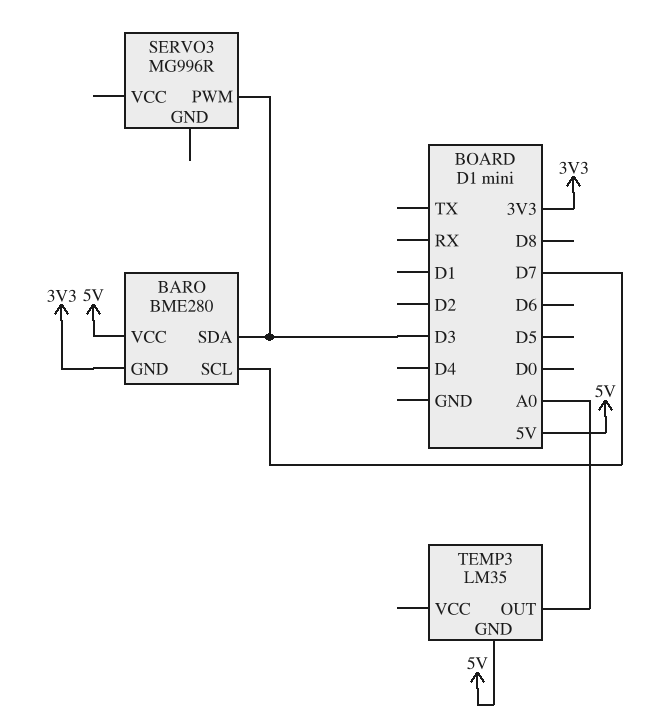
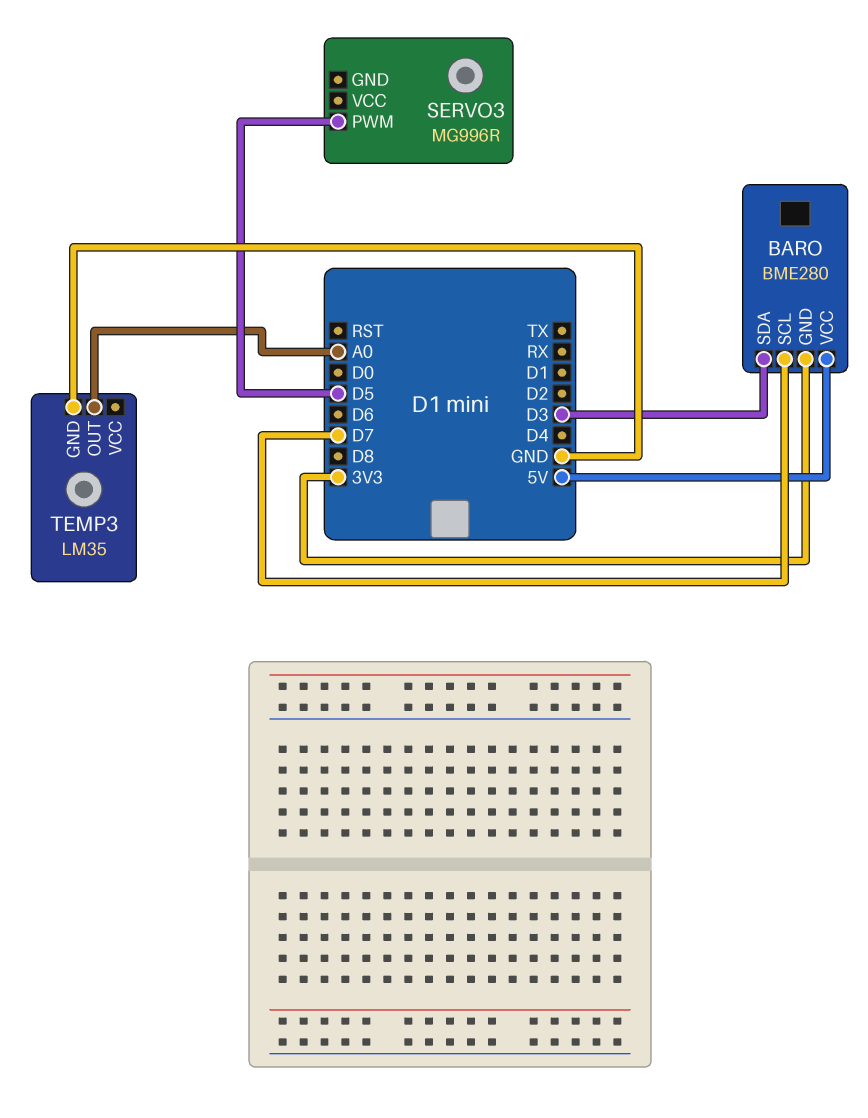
SERVO3 pin PWM: D3 -> D5
TEMP3 pin GND: 5V -> GND

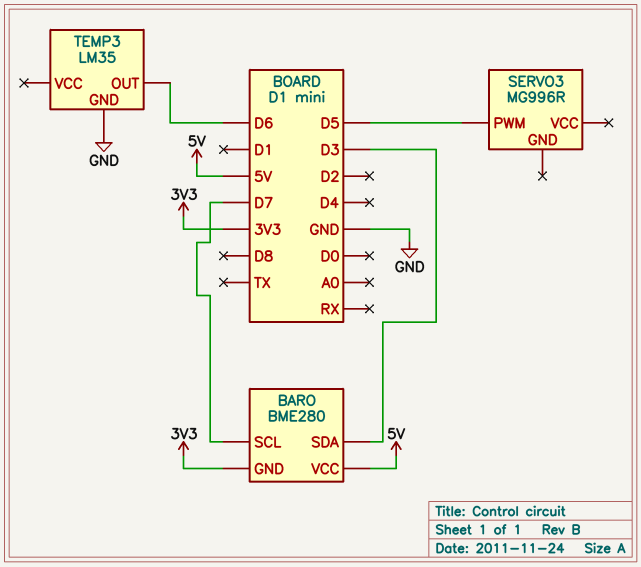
TEMP3 pin OUT: A0 -> D6

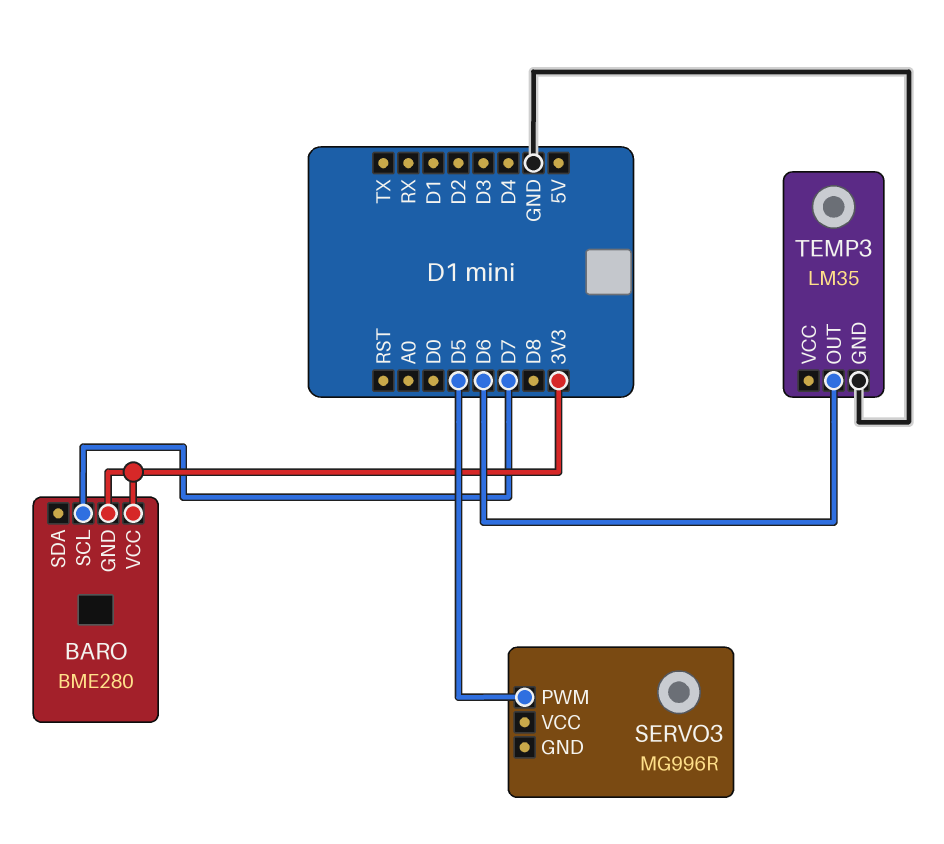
BARO pin SDA: D3 -> none
BARO pin VCC: 5V -> 3V3

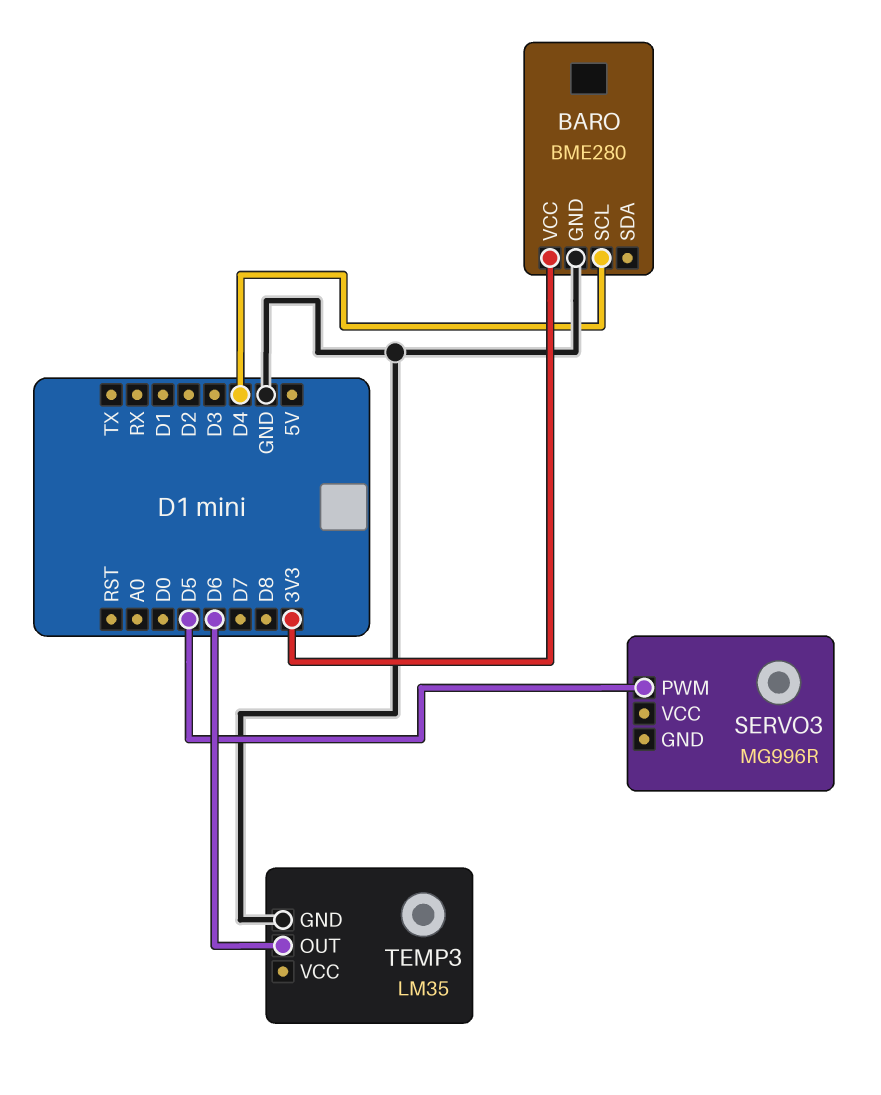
BARO pin GND: 3V3 -> GND
BARO pin SCL: D7 -> D4

